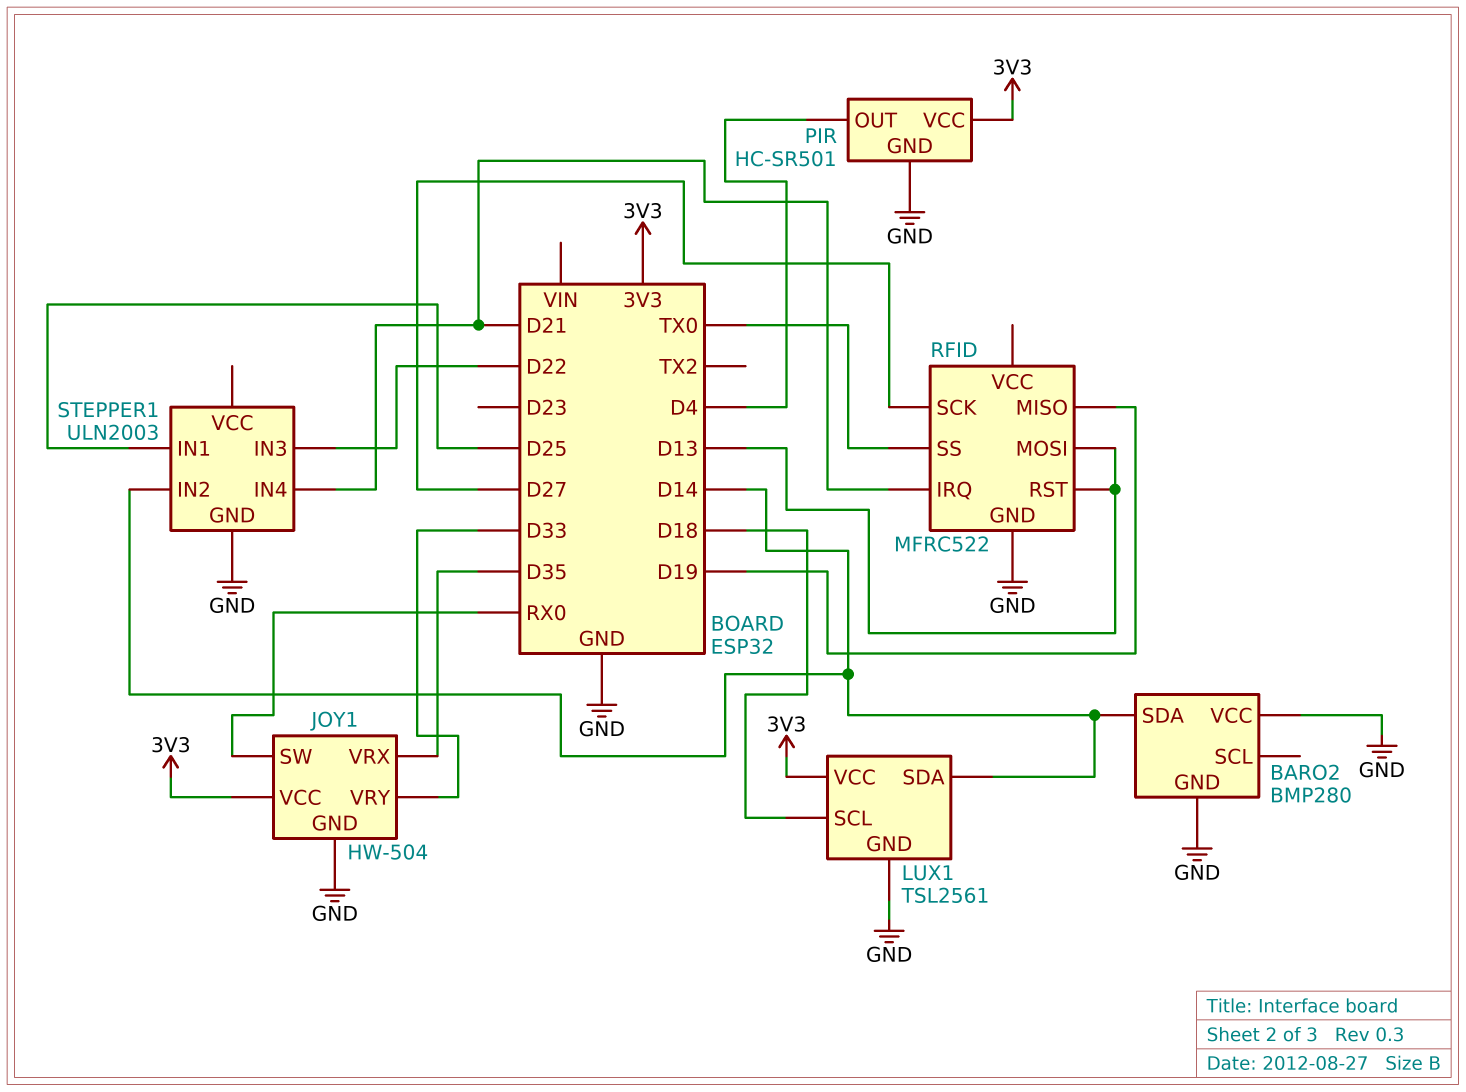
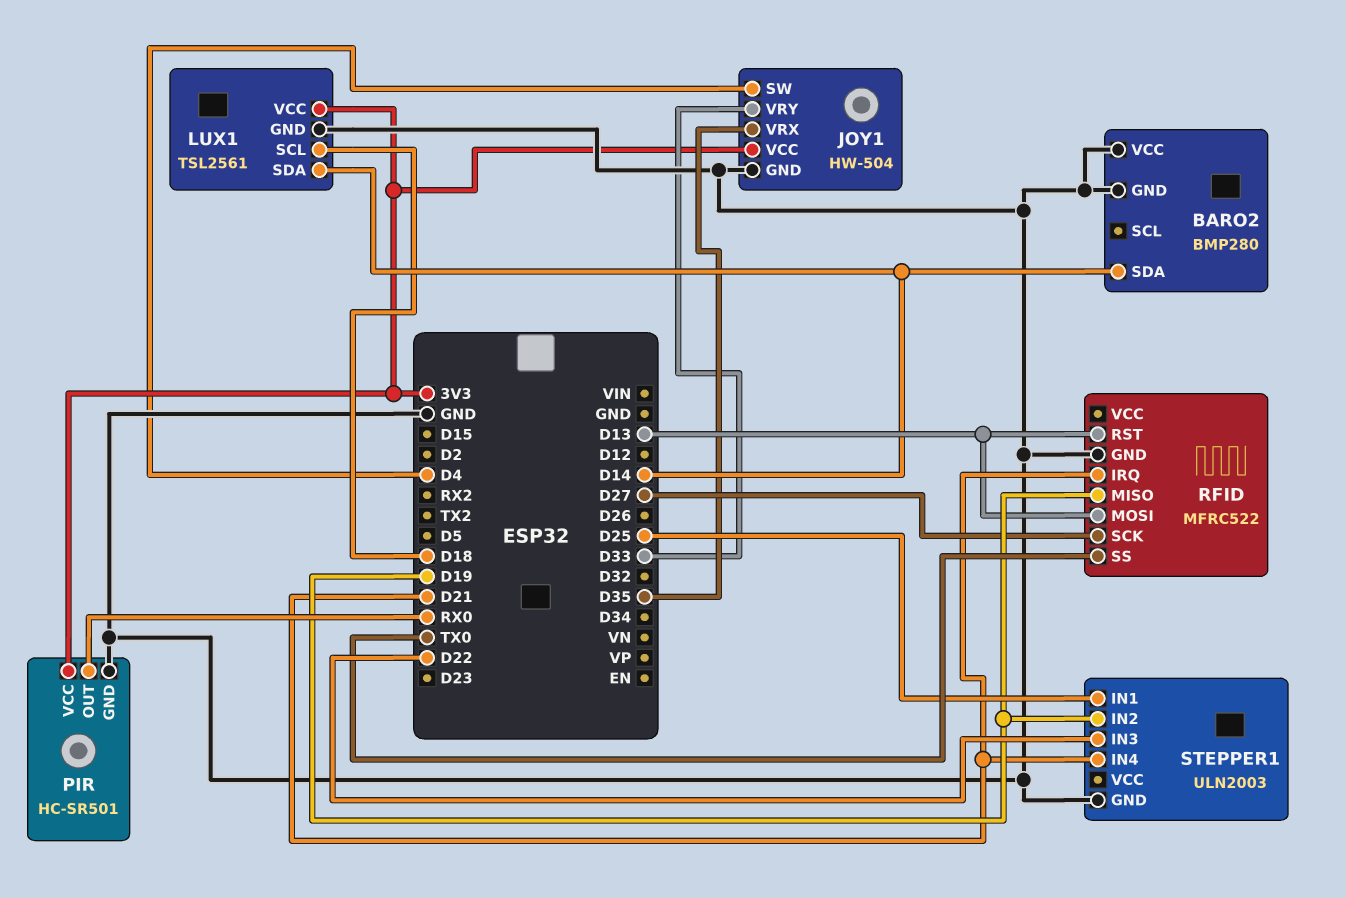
JOY1 pin SW: RX0 -> D4
PIR pin OUT: D4 -> RX0
STEPPER1 pin IN2: D14 -> D19

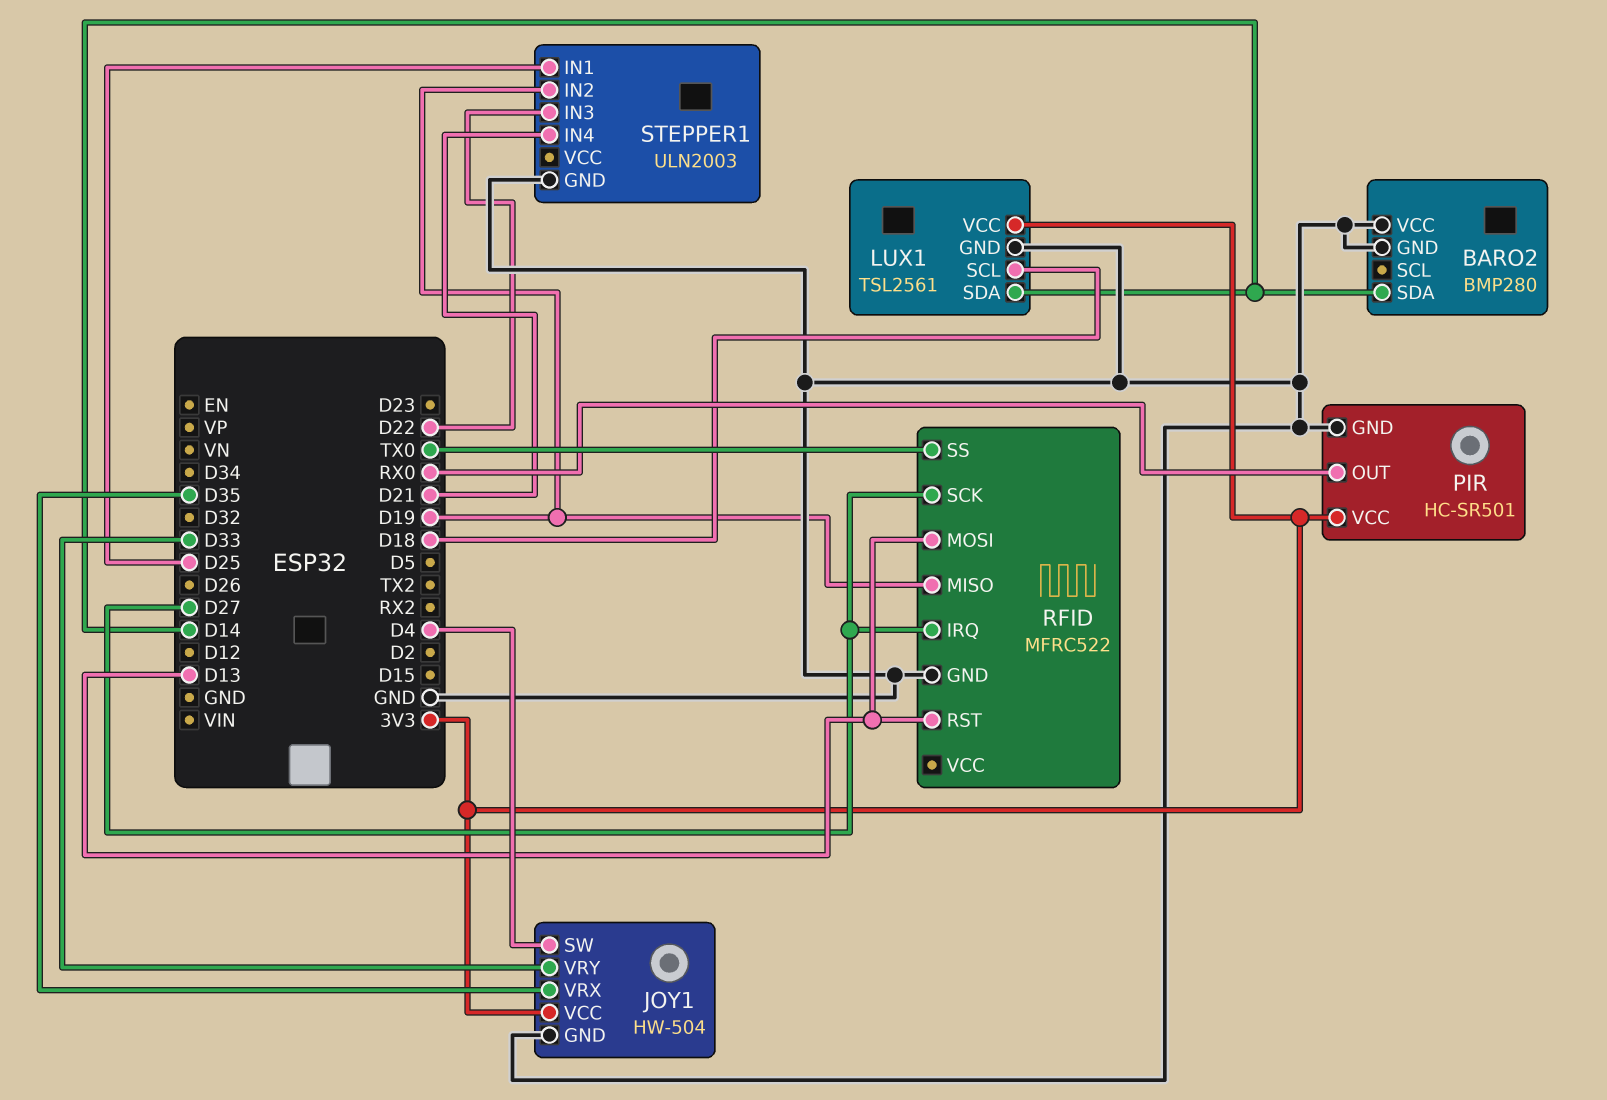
RFID pin IRQ: D21 -> D27

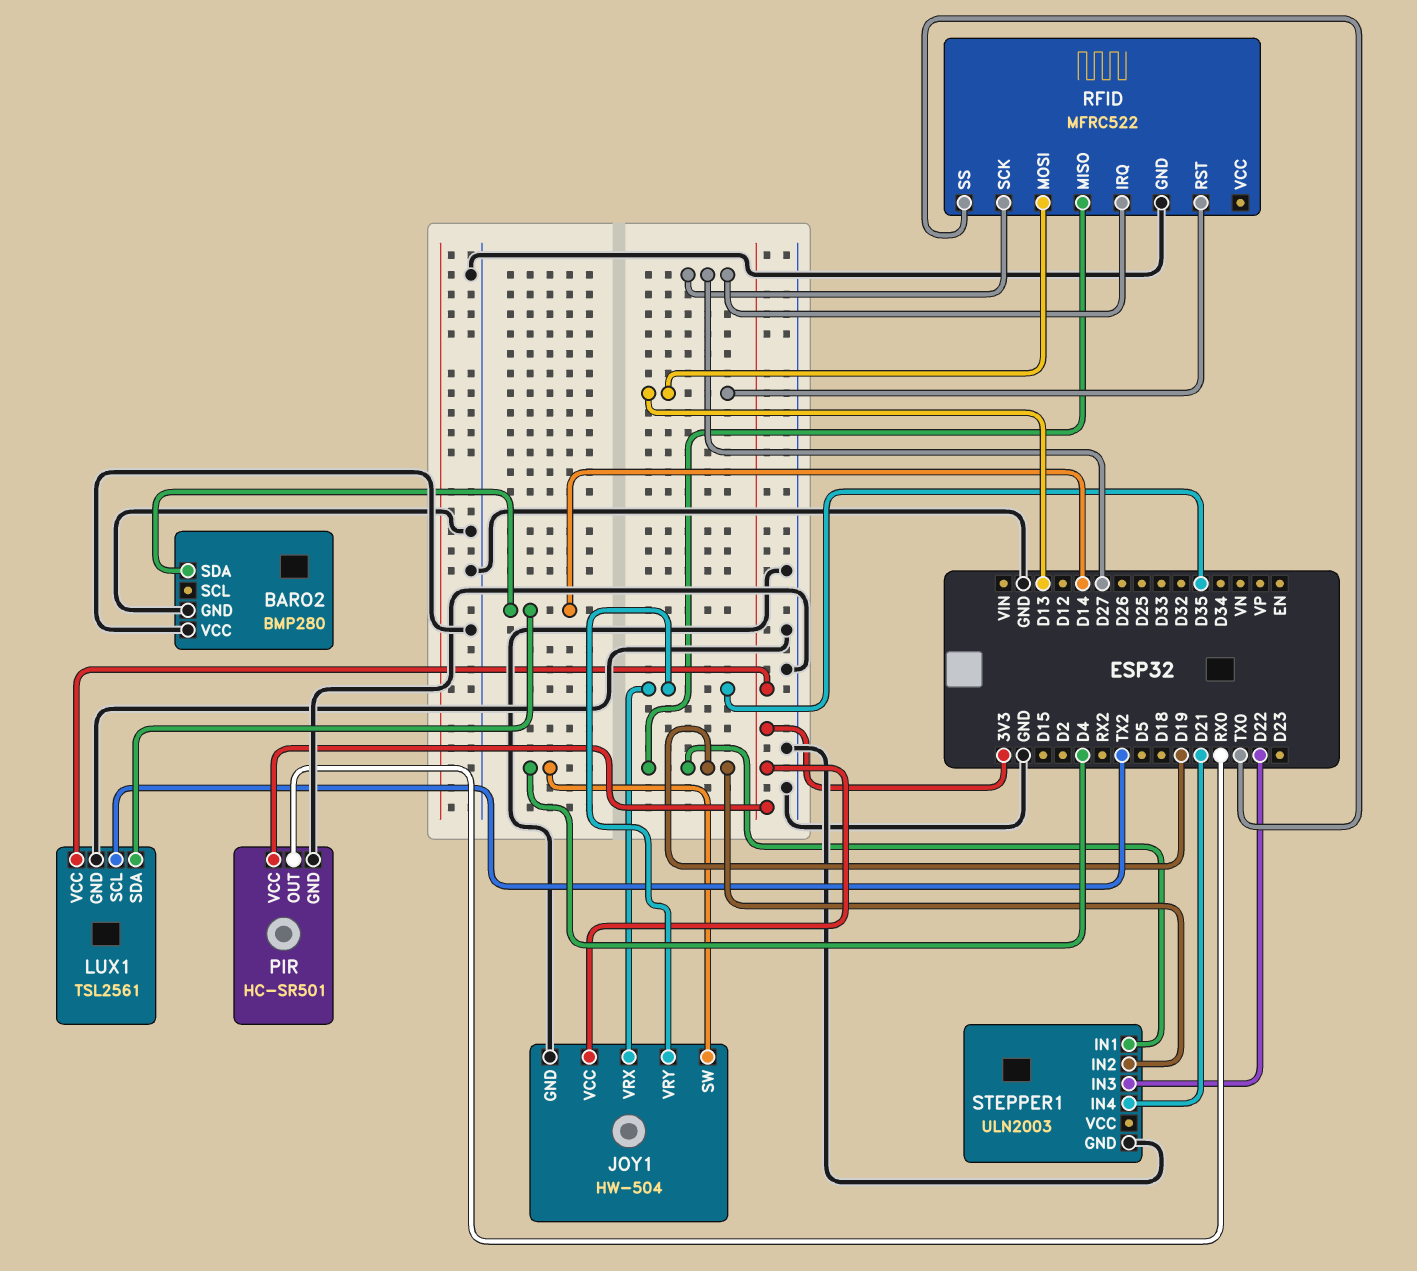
JOY1 pin VRY: D33 -> D35
LUX1 pin SCL: D18 -> TX2
STEPPER1 pin IN1: D25 -> D19

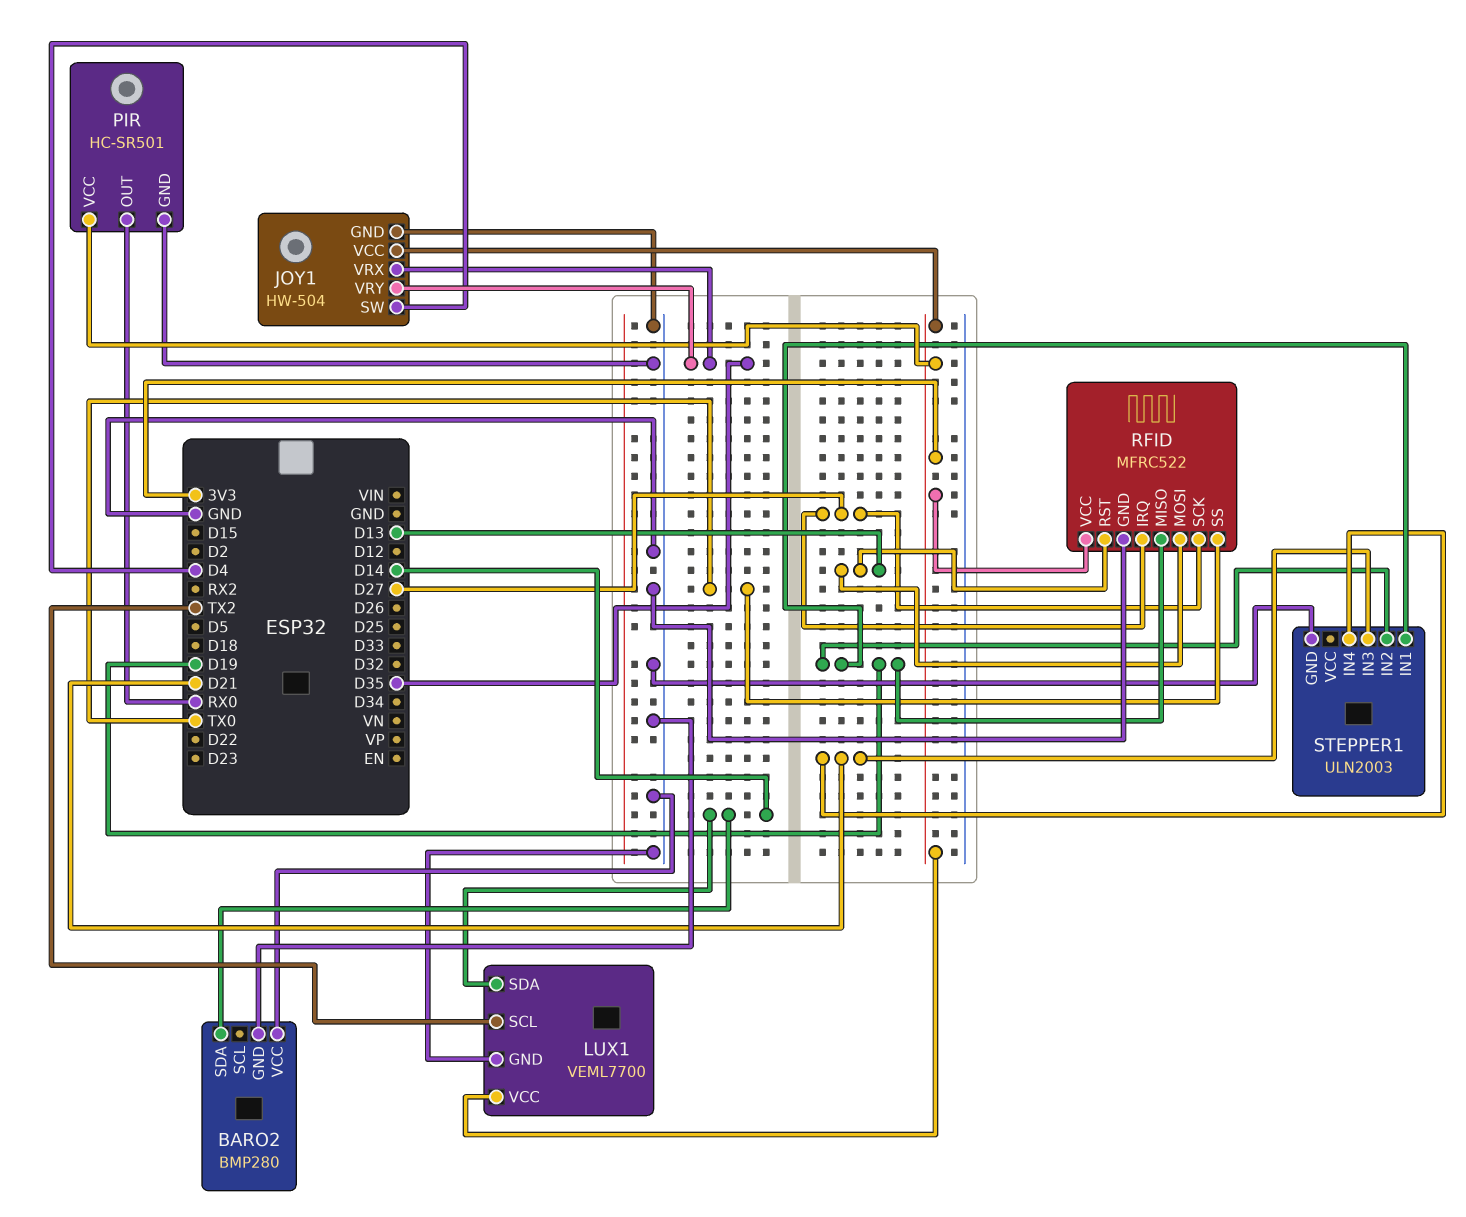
LUX1: TSL2561 -> VEML7700
RFID pin VCC: none -> 3V3
STEPPER1 pin IN3: D22 -> D21

